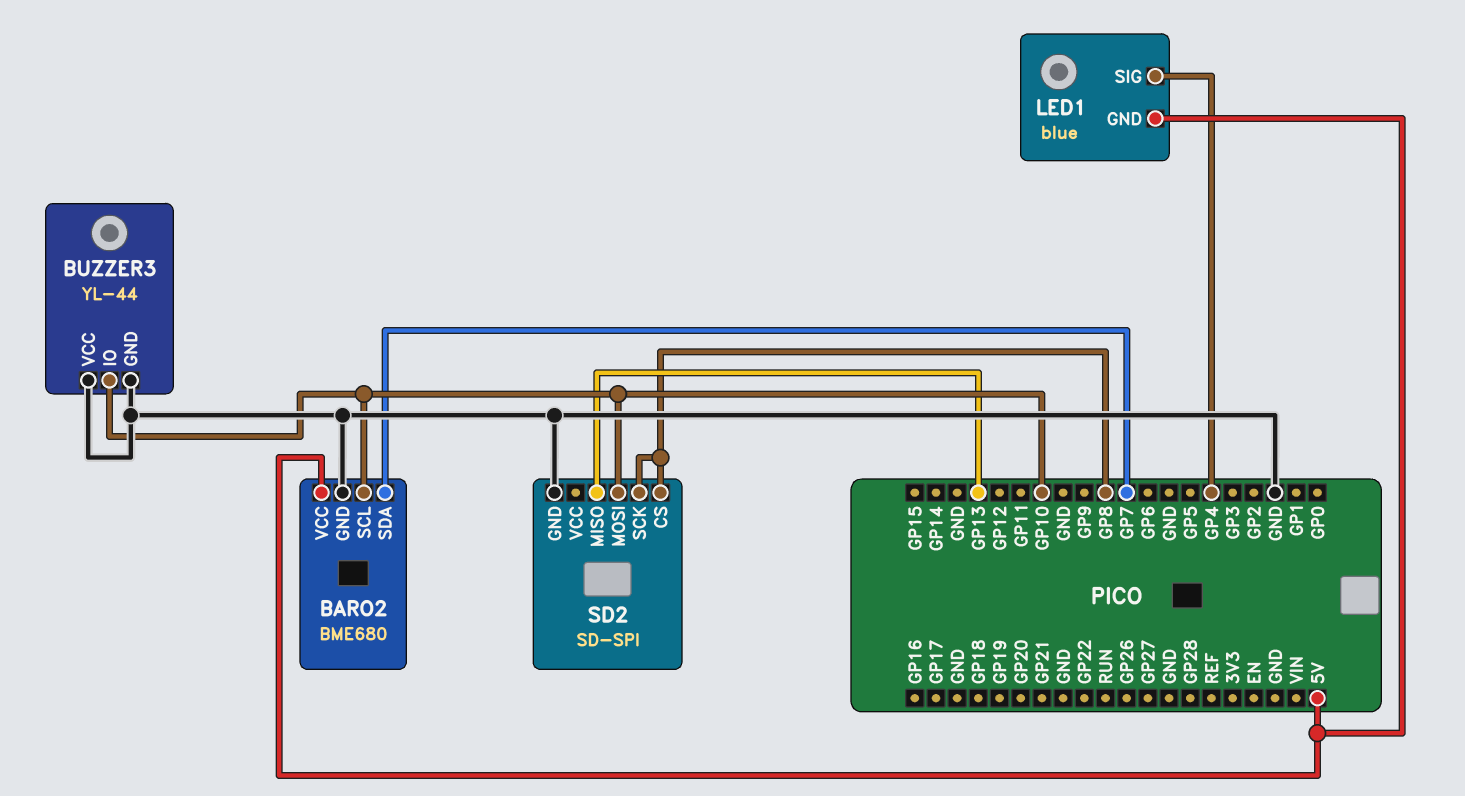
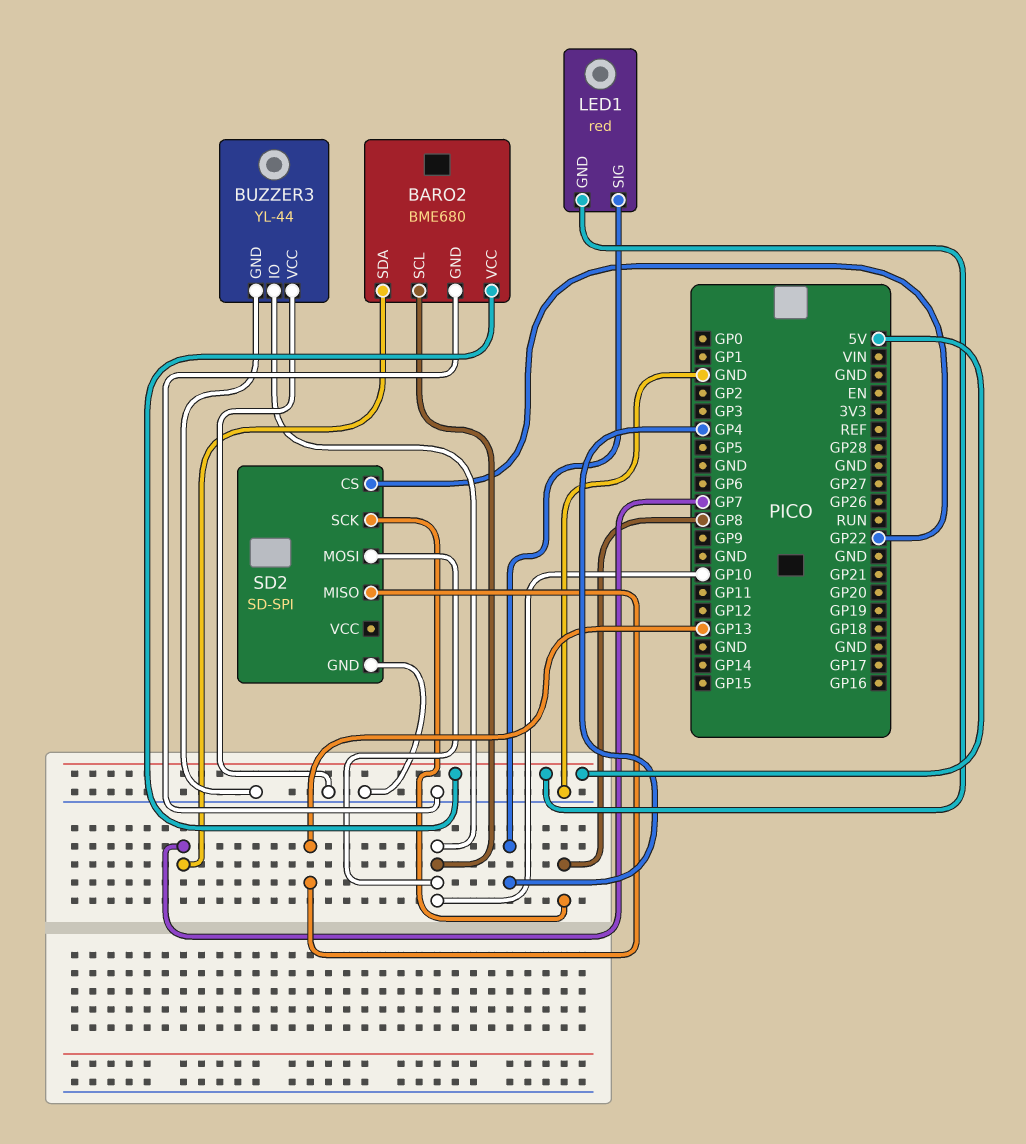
LED1: blue -> red
SD2 pin CS: GP8 -> GP22

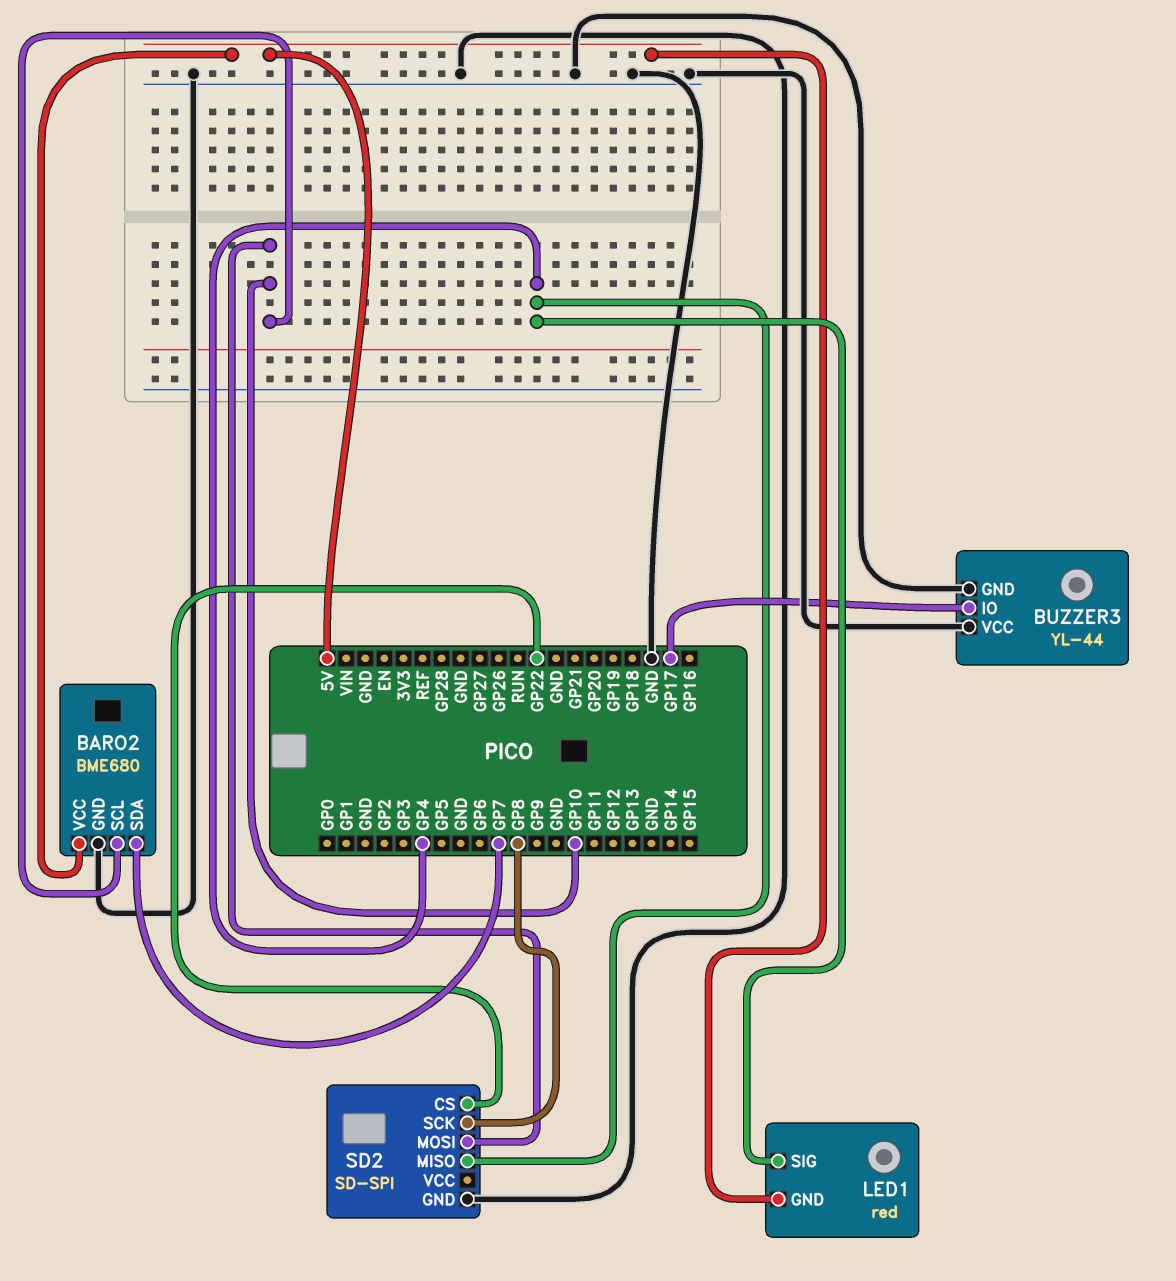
BUZZER3 pin IO: GP10 -> GP17
SD2 pin MISO: GP13 -> GP4

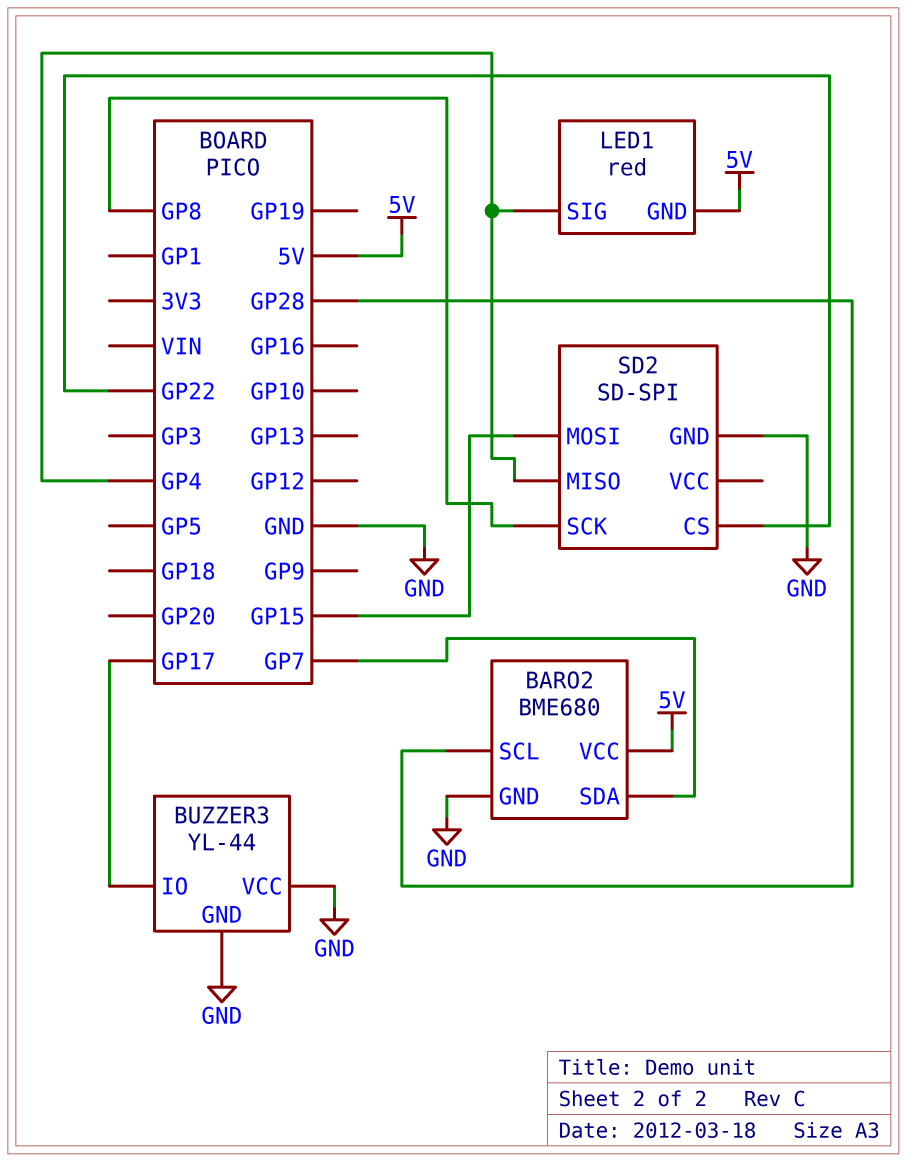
BARO2 pin SCL: GP10 -> GP28
SD2 pin MOSI: GP10 -> GP15

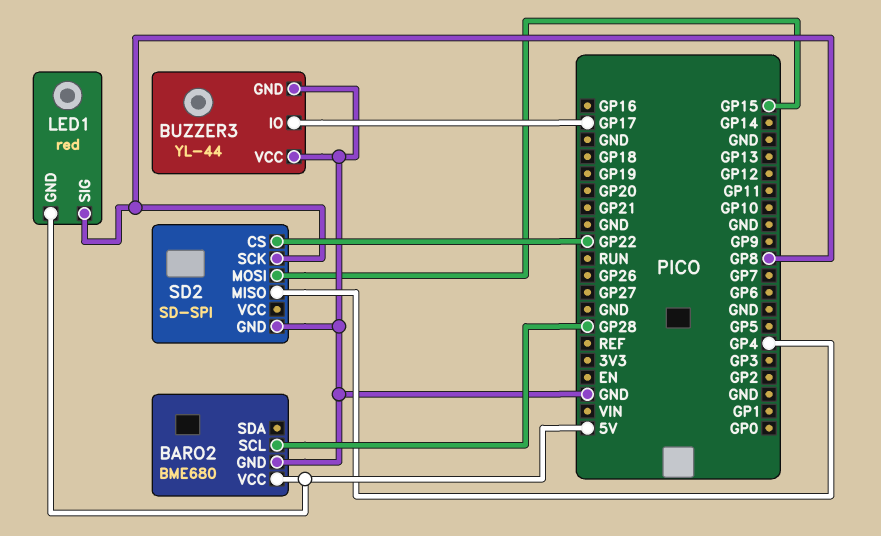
BARO2 pin SDA: GP7 -> none
LED1 pin SIG: GP4 -> GP8

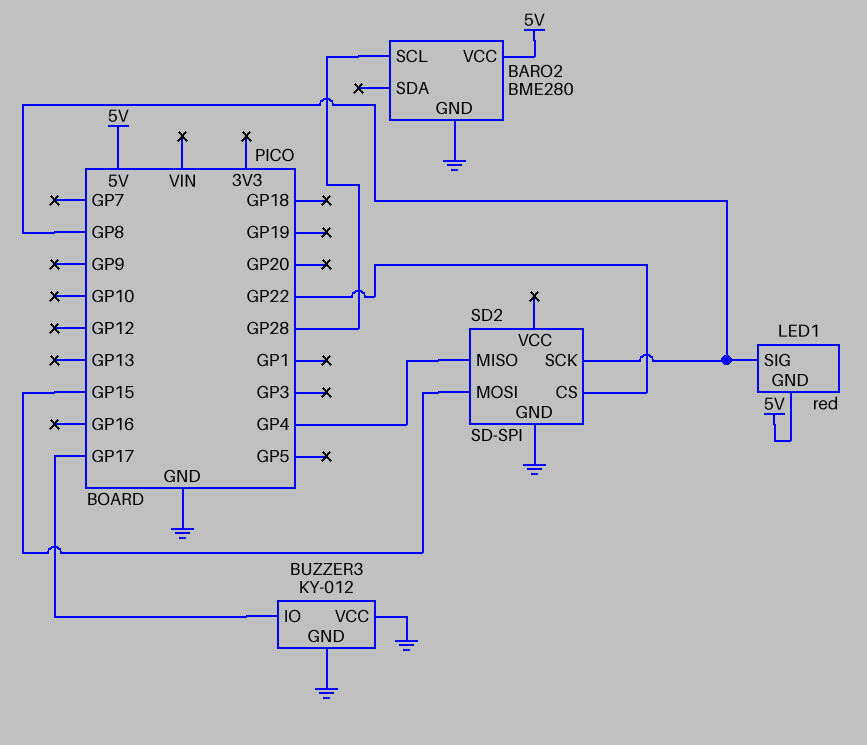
BARO2: BME680 -> BME280
BUZZER3: YL-44 -> KY-012

